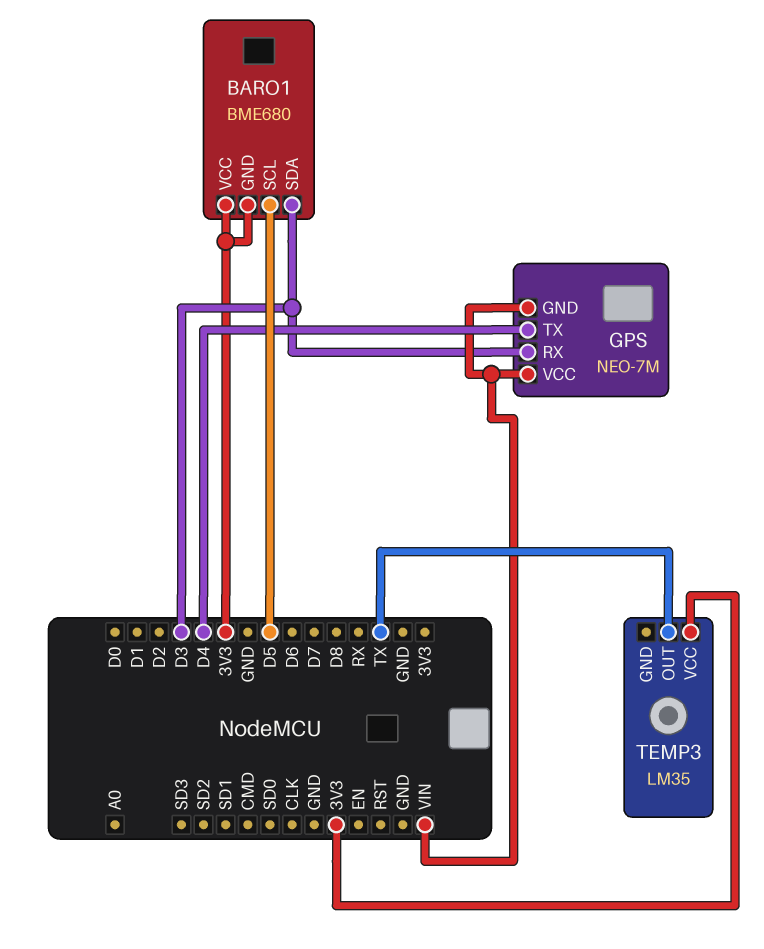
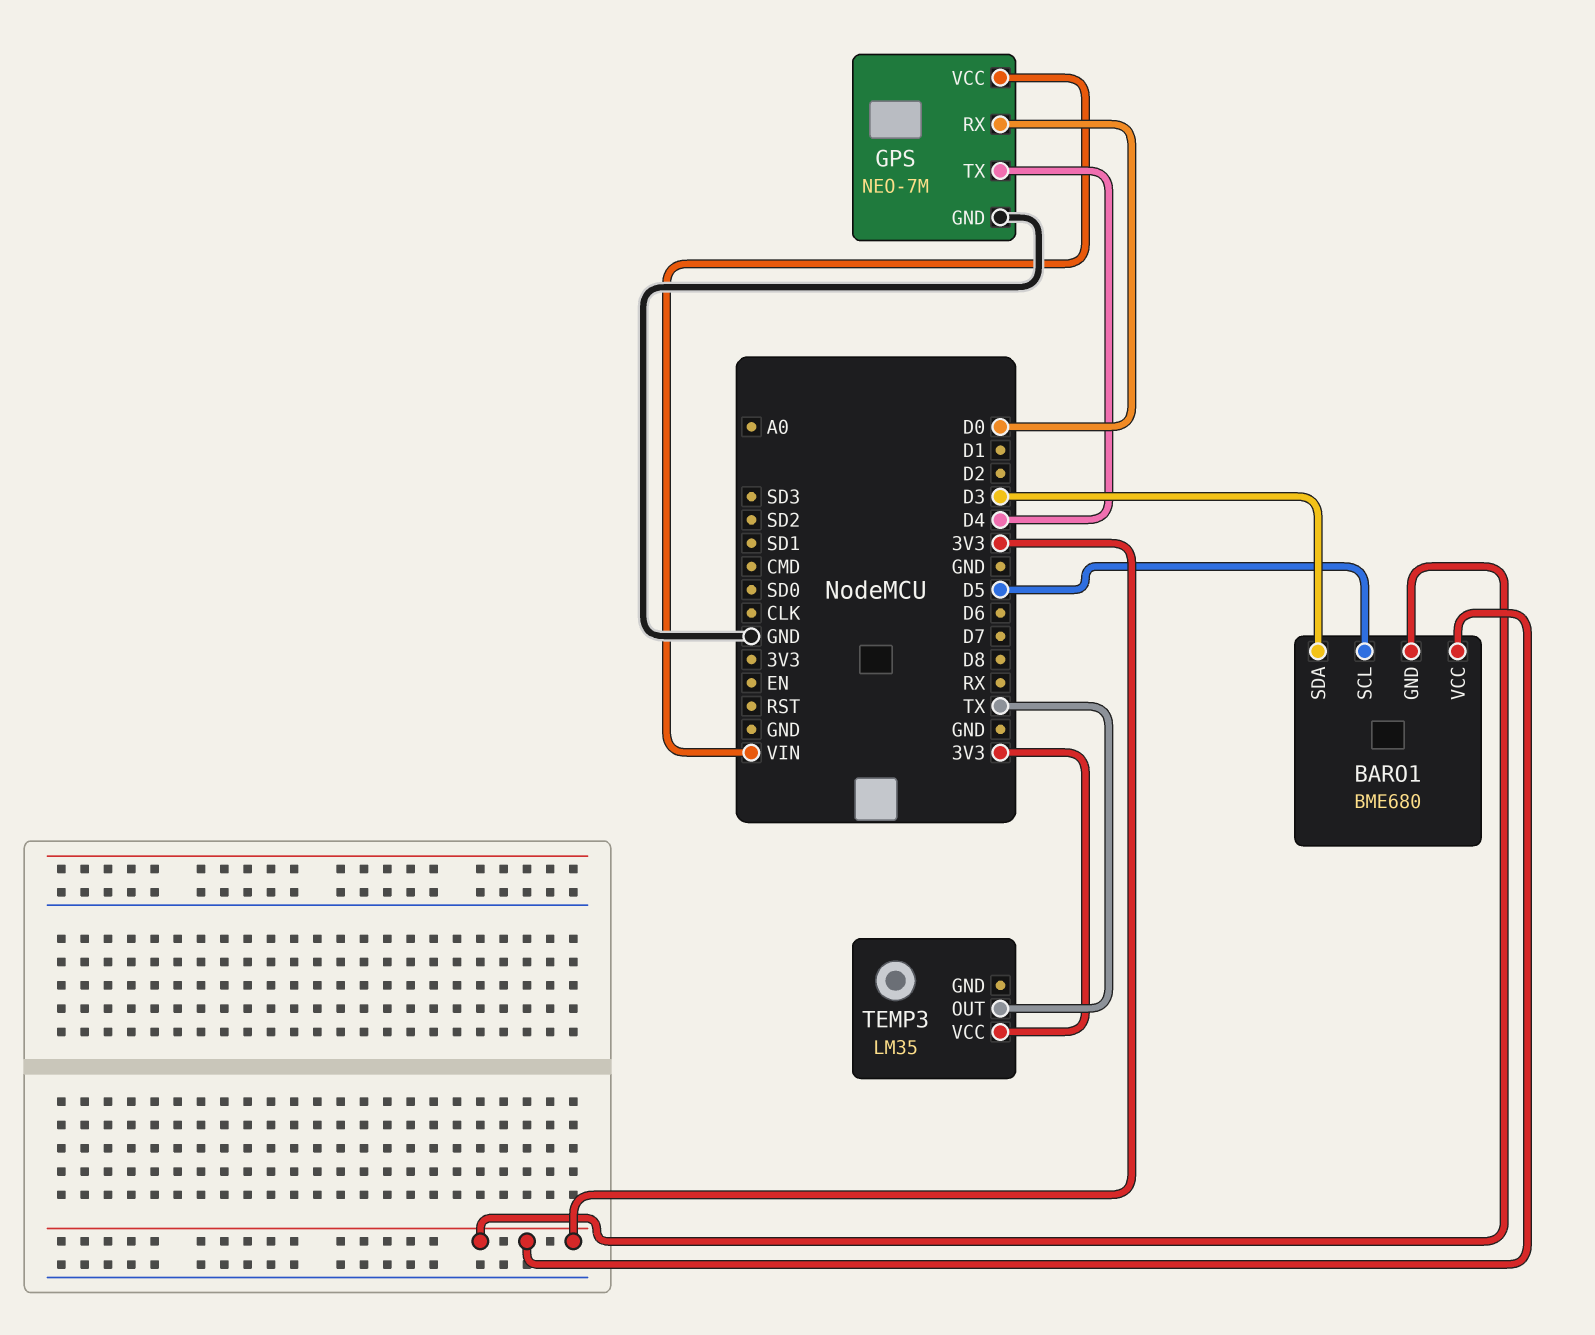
GPS pin GND: VIN -> GND
GPS pin RX: D3 -> D0

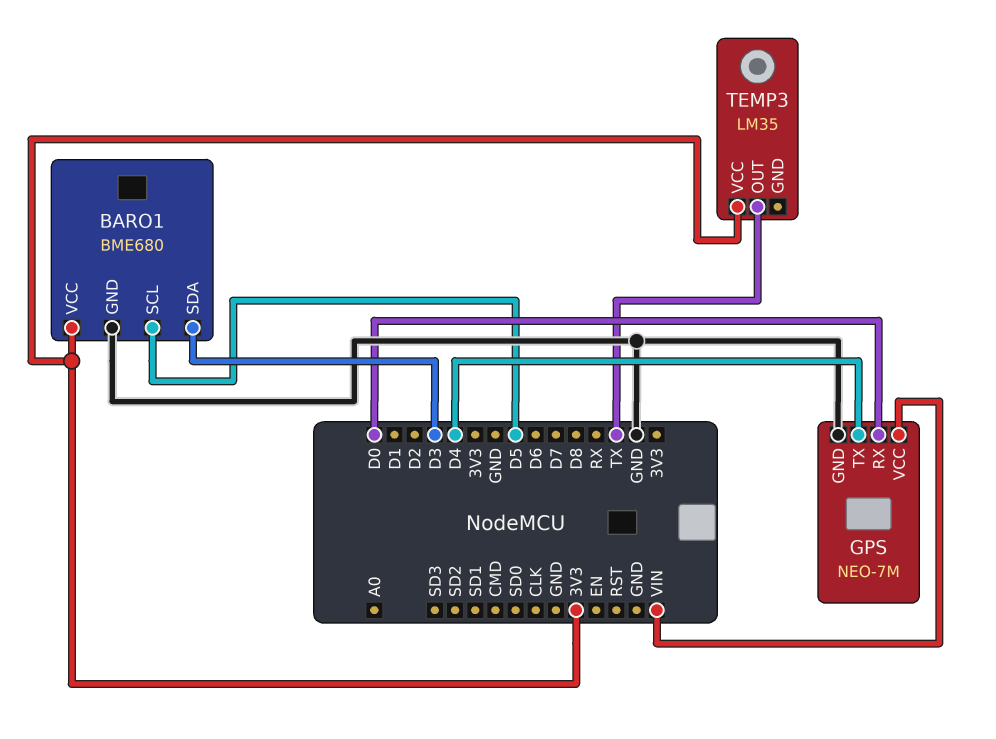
BARO1 pin GND: 3V3 -> GND

